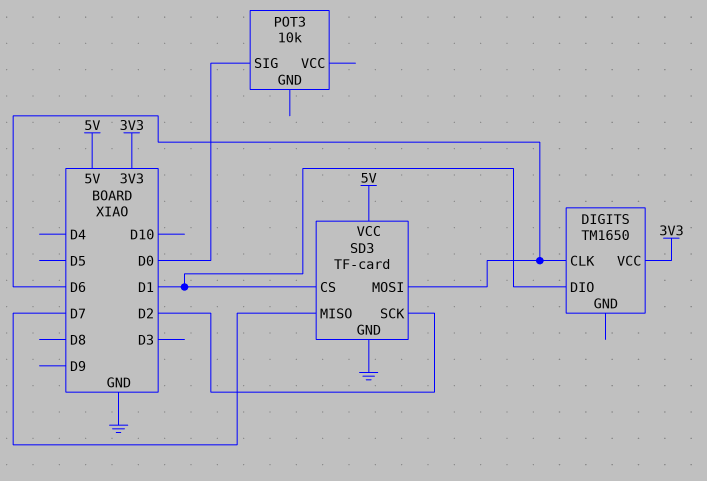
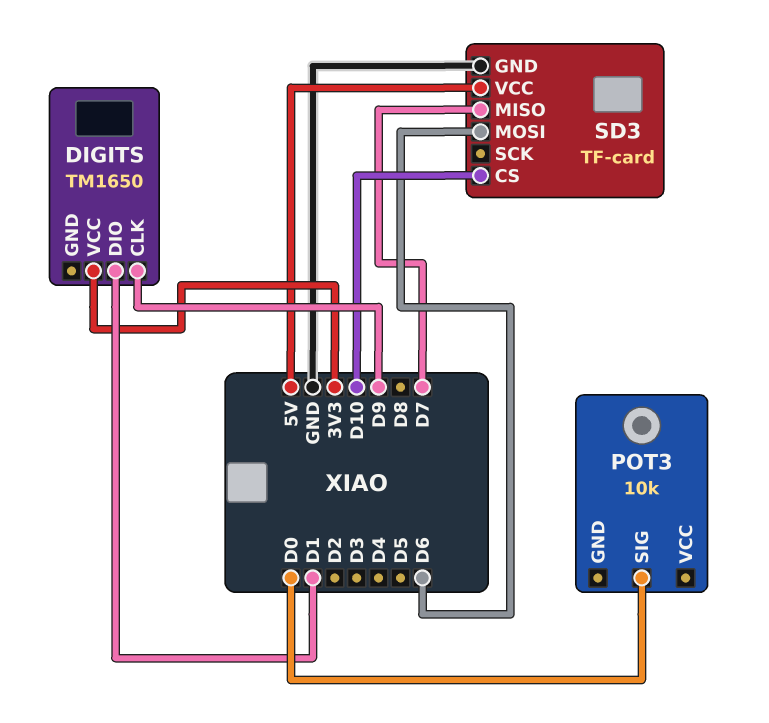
DIGITS pin CLK: D6 -> D9
SD3 pin CS: D1 -> D10
SD3 pin SCK: D2 -> none

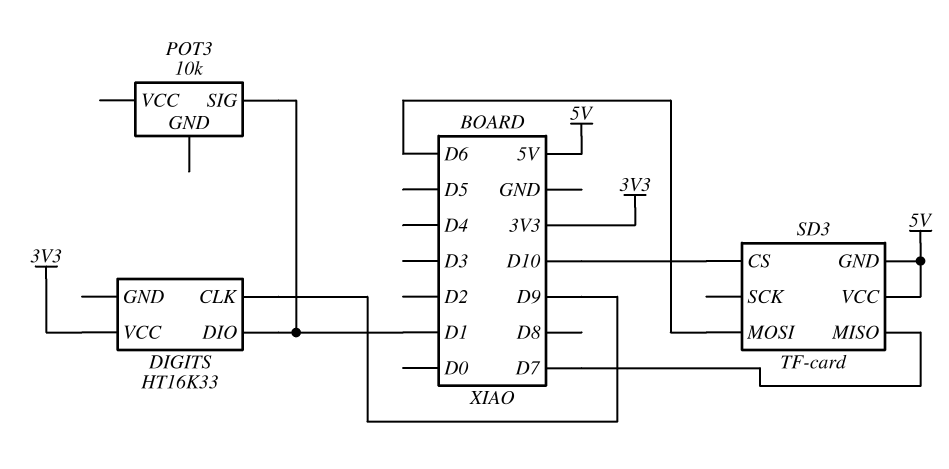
DIGITS: TM1650 -> HT16K33
POT3 pin SIG: D0 -> D1
SD3 pin GND: GND -> 5V

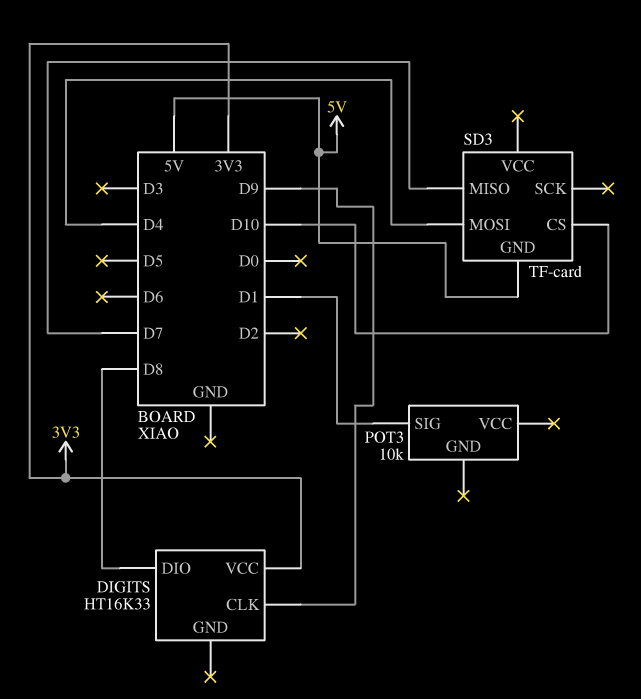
DIGITS pin DIO: D1 -> D8
SD3 pin MOSI: D6 -> D4
SD3 pin VCC: 5V -> none

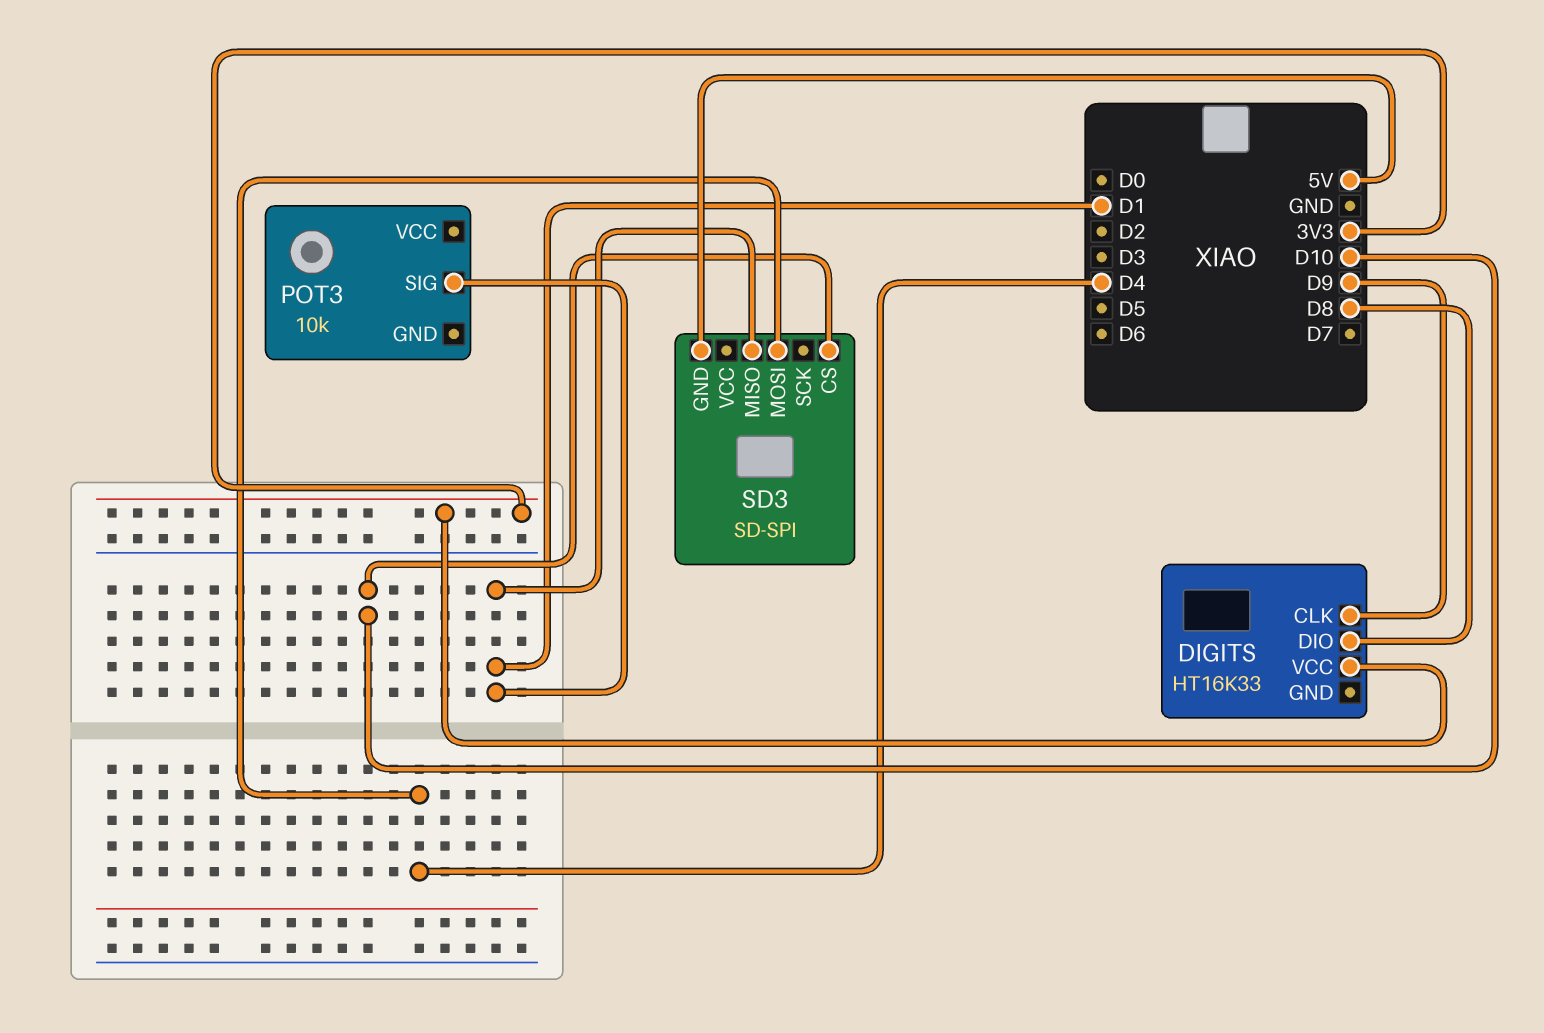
SD3: TF-card -> SD-SPI
SD3 pin MISO: D7 -> D1

